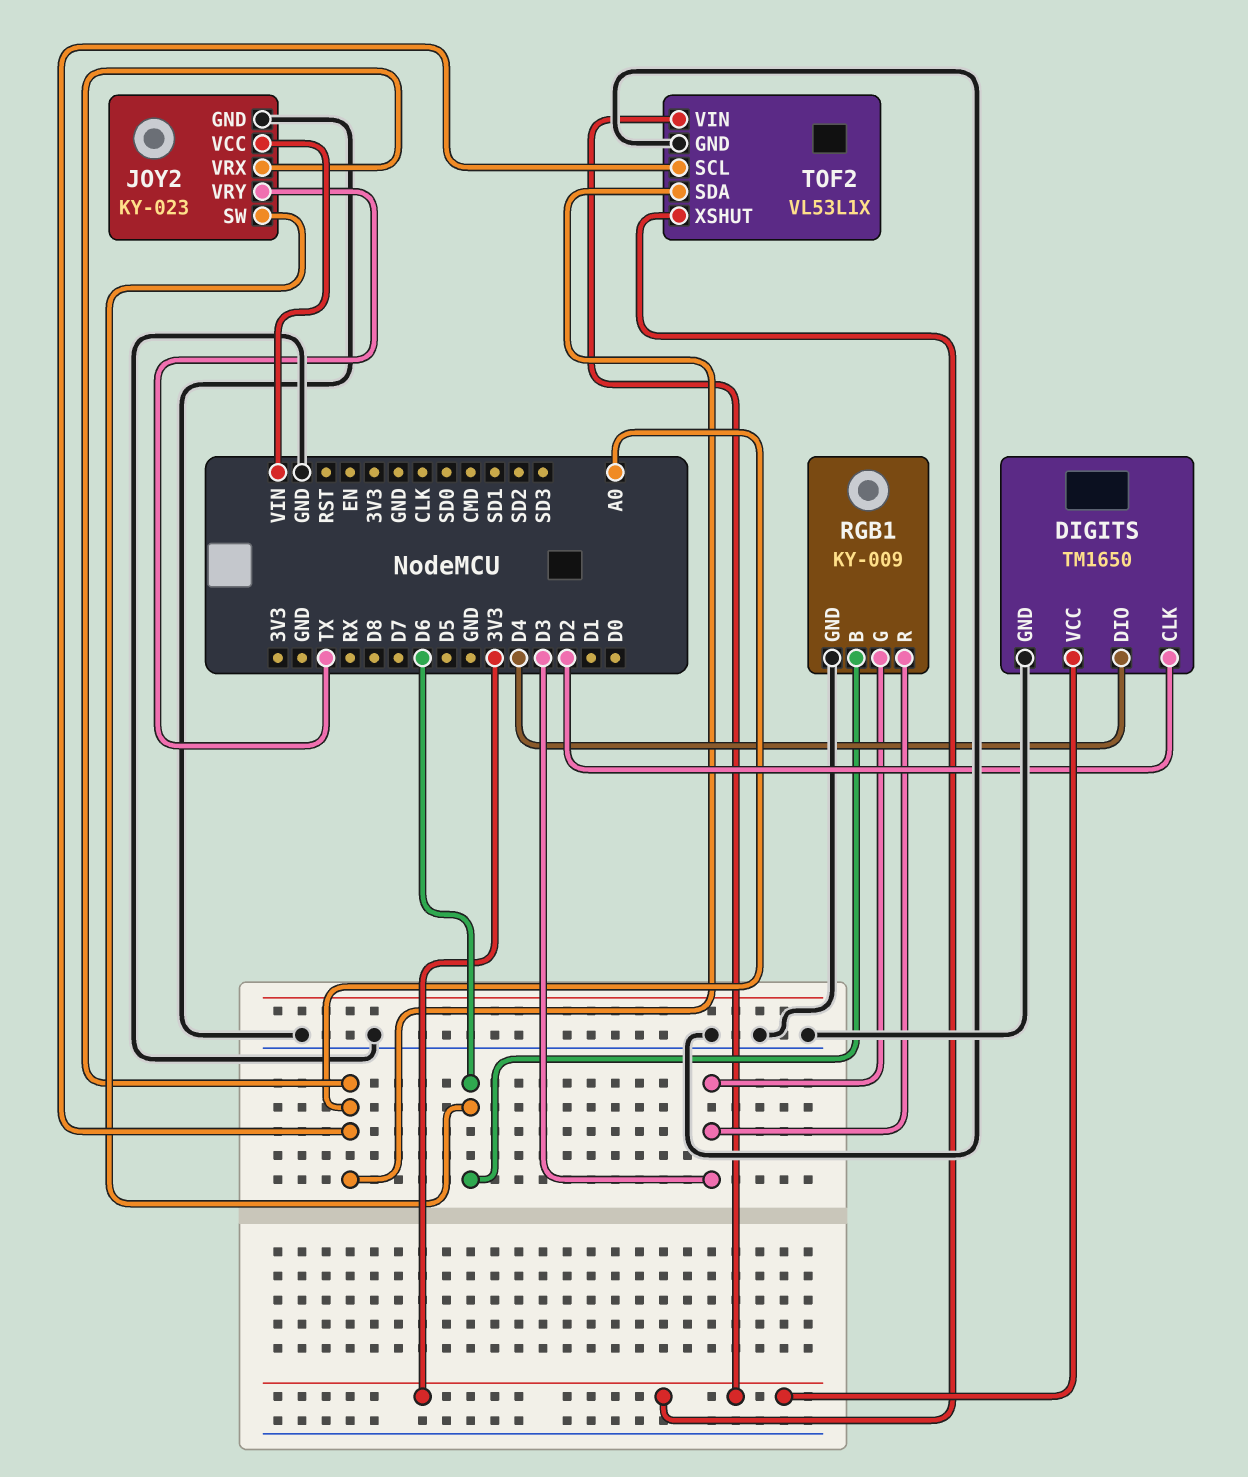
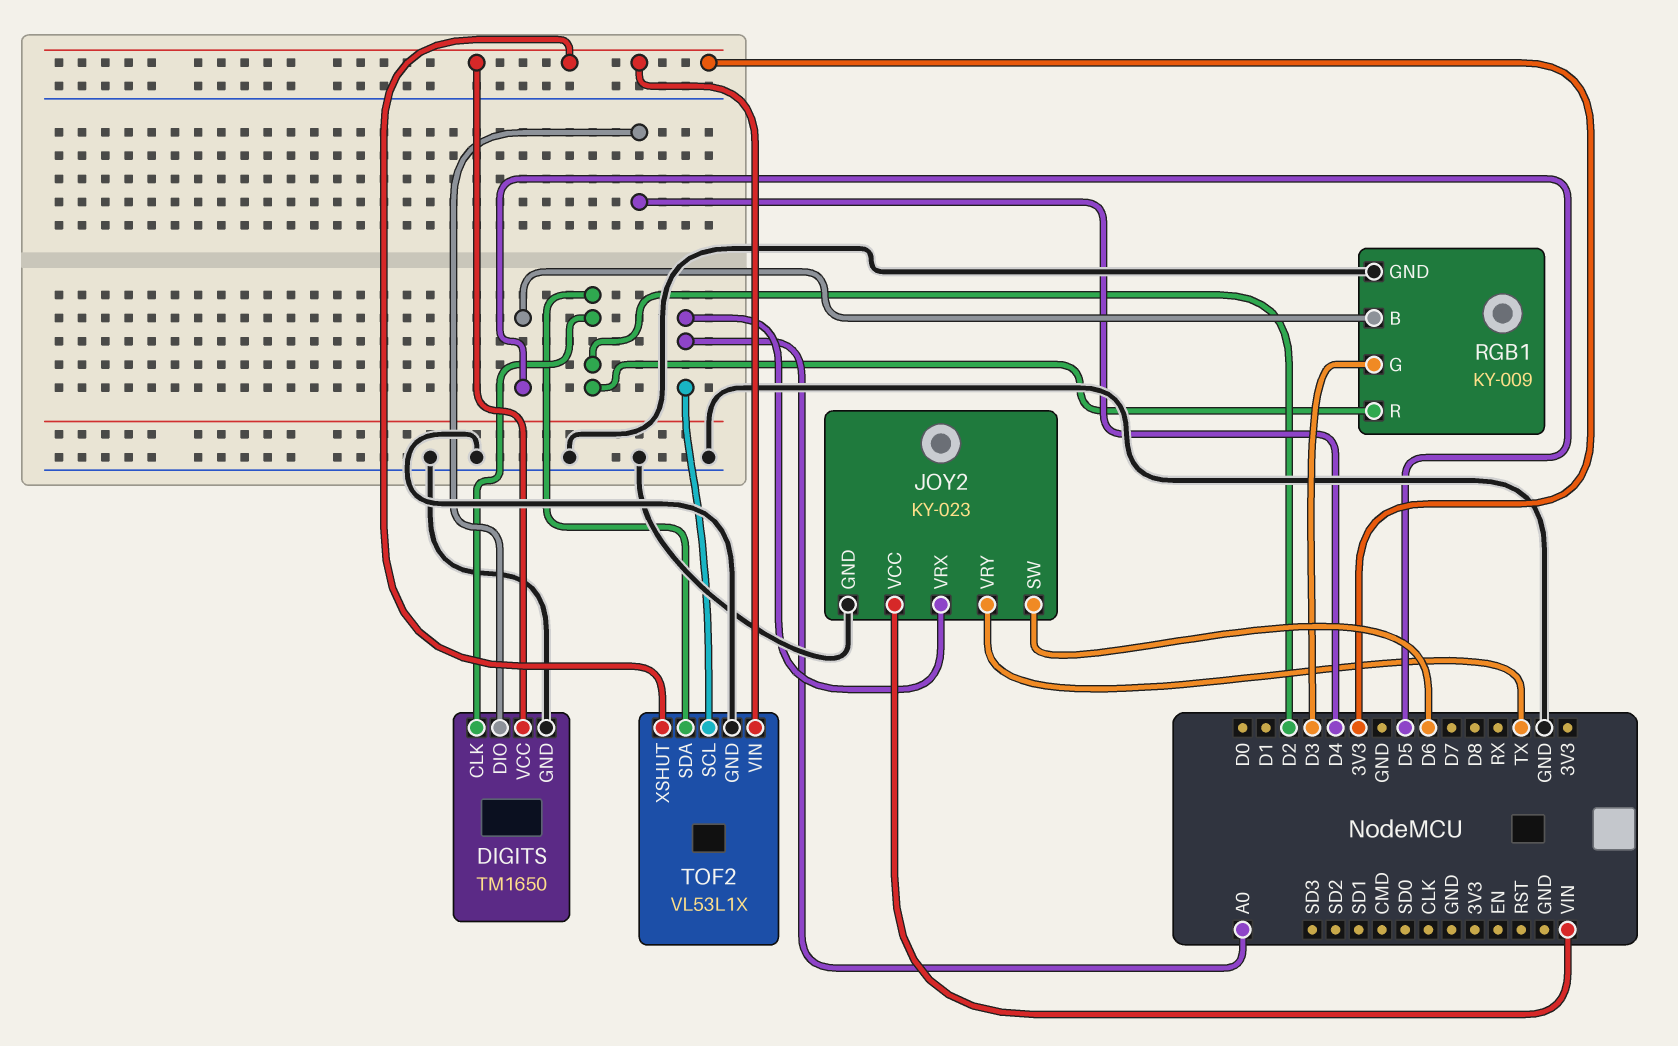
RGB1 pin B: D6 -> D5
RGB1 pin R: D3 -> D2
TOF2 pin SDA: A0 -> D2

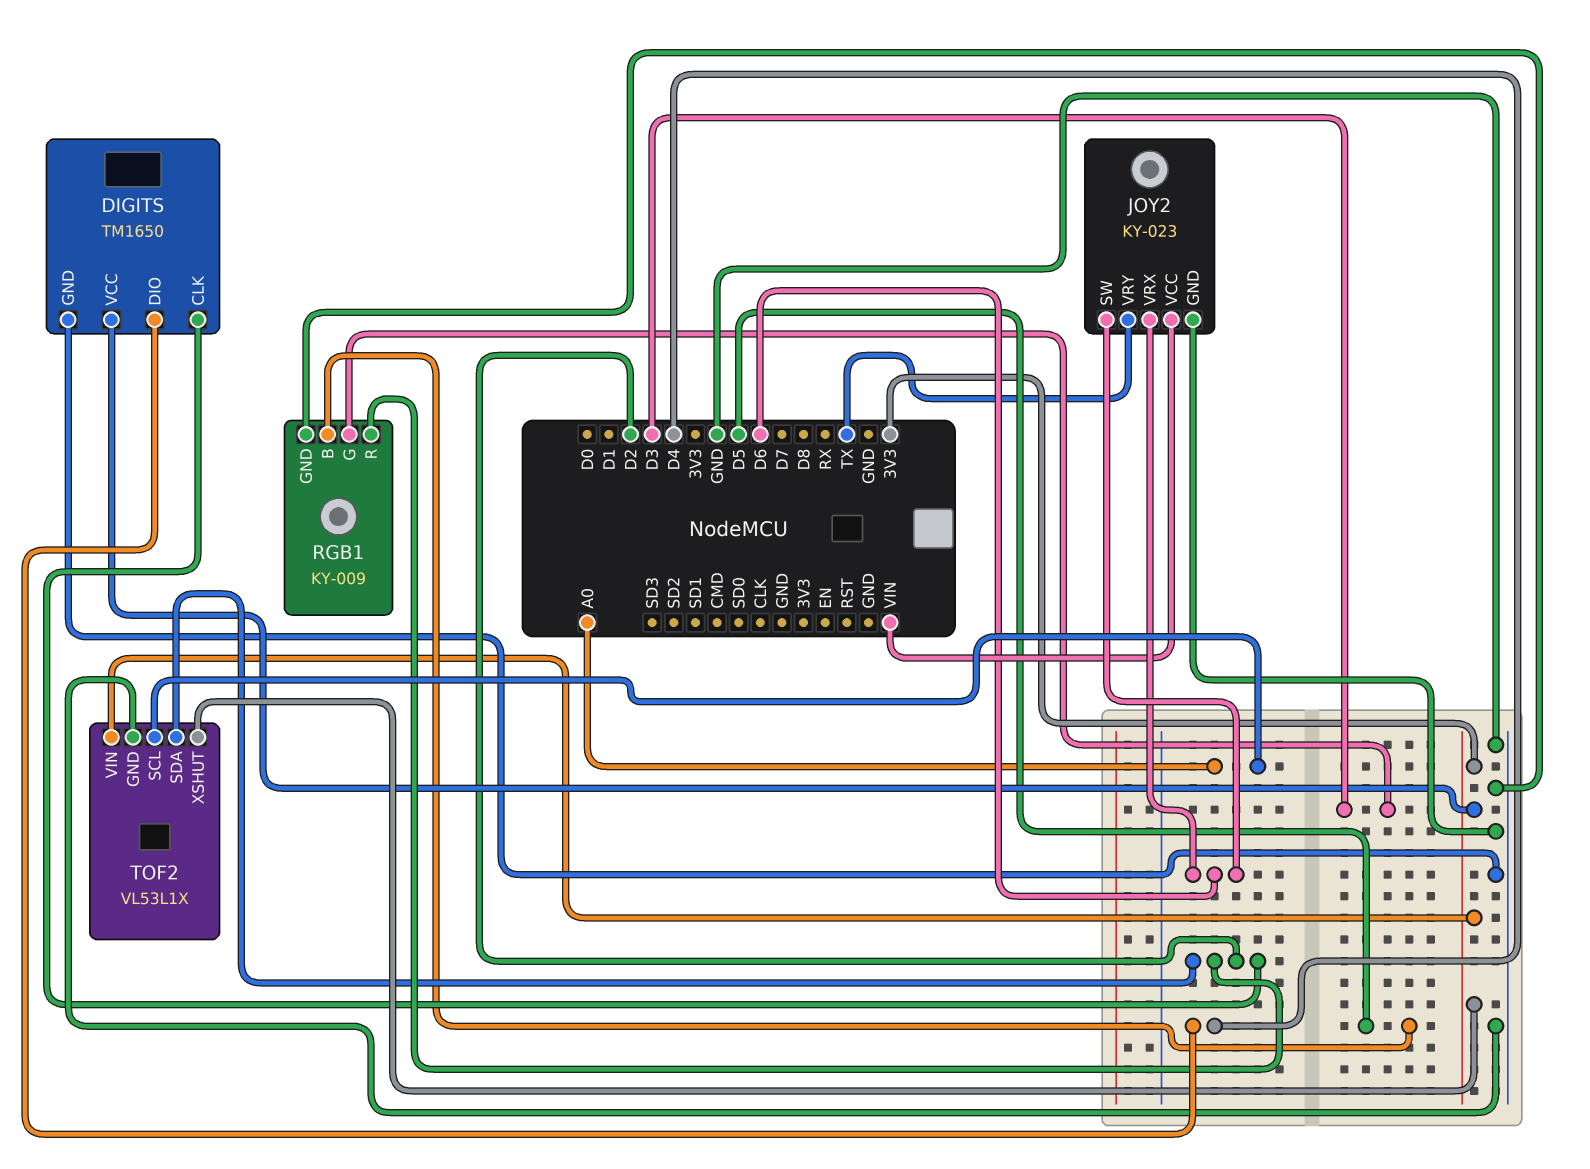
JOY2 pin VRX: A0 -> D6

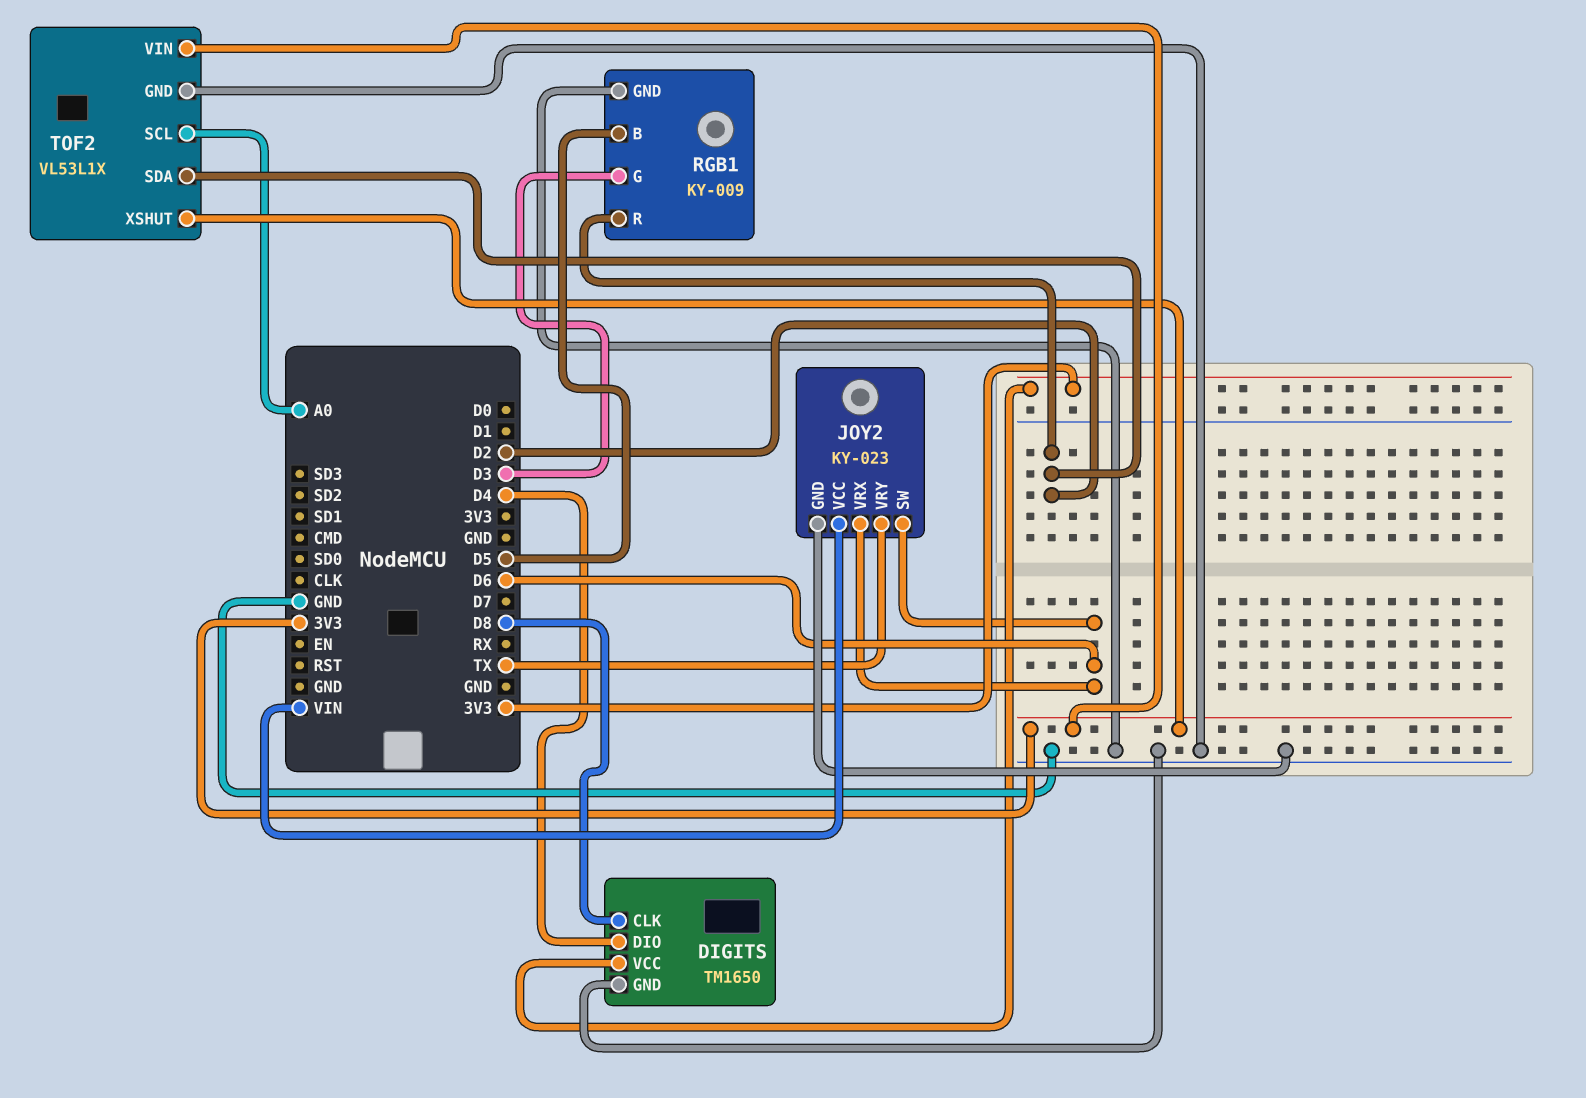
DIGITS pin CLK: D2 -> D8

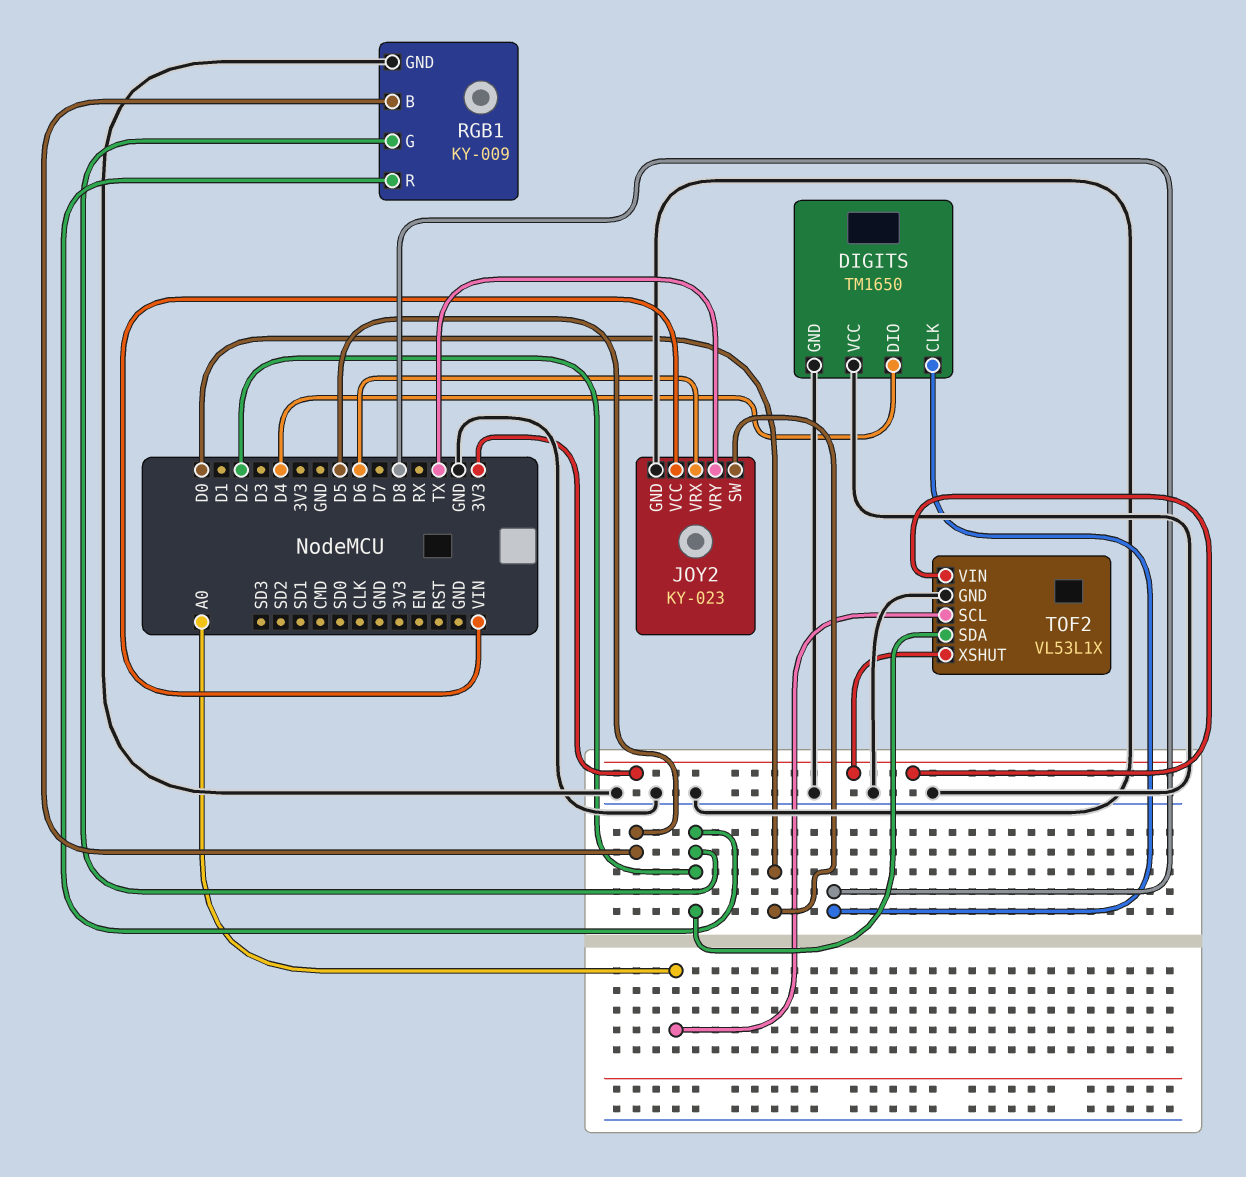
DIGITS pin VCC: 3V3 -> GND
JOY2 pin SW: D6 -> D0
RGB1 pin G: D3 -> D2

